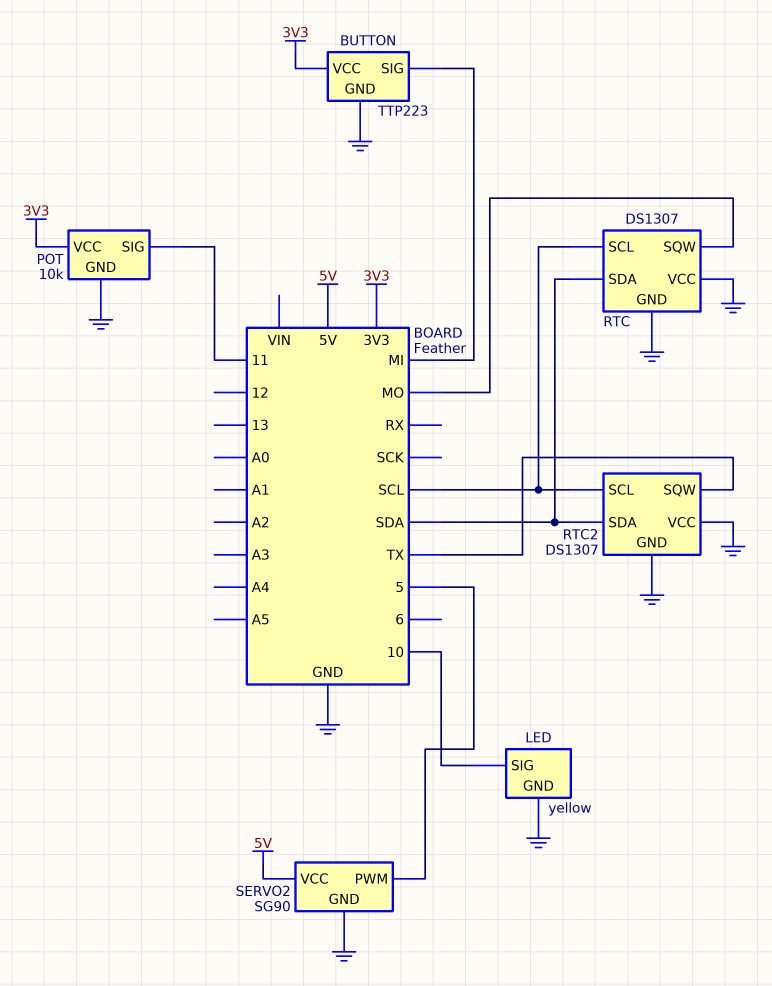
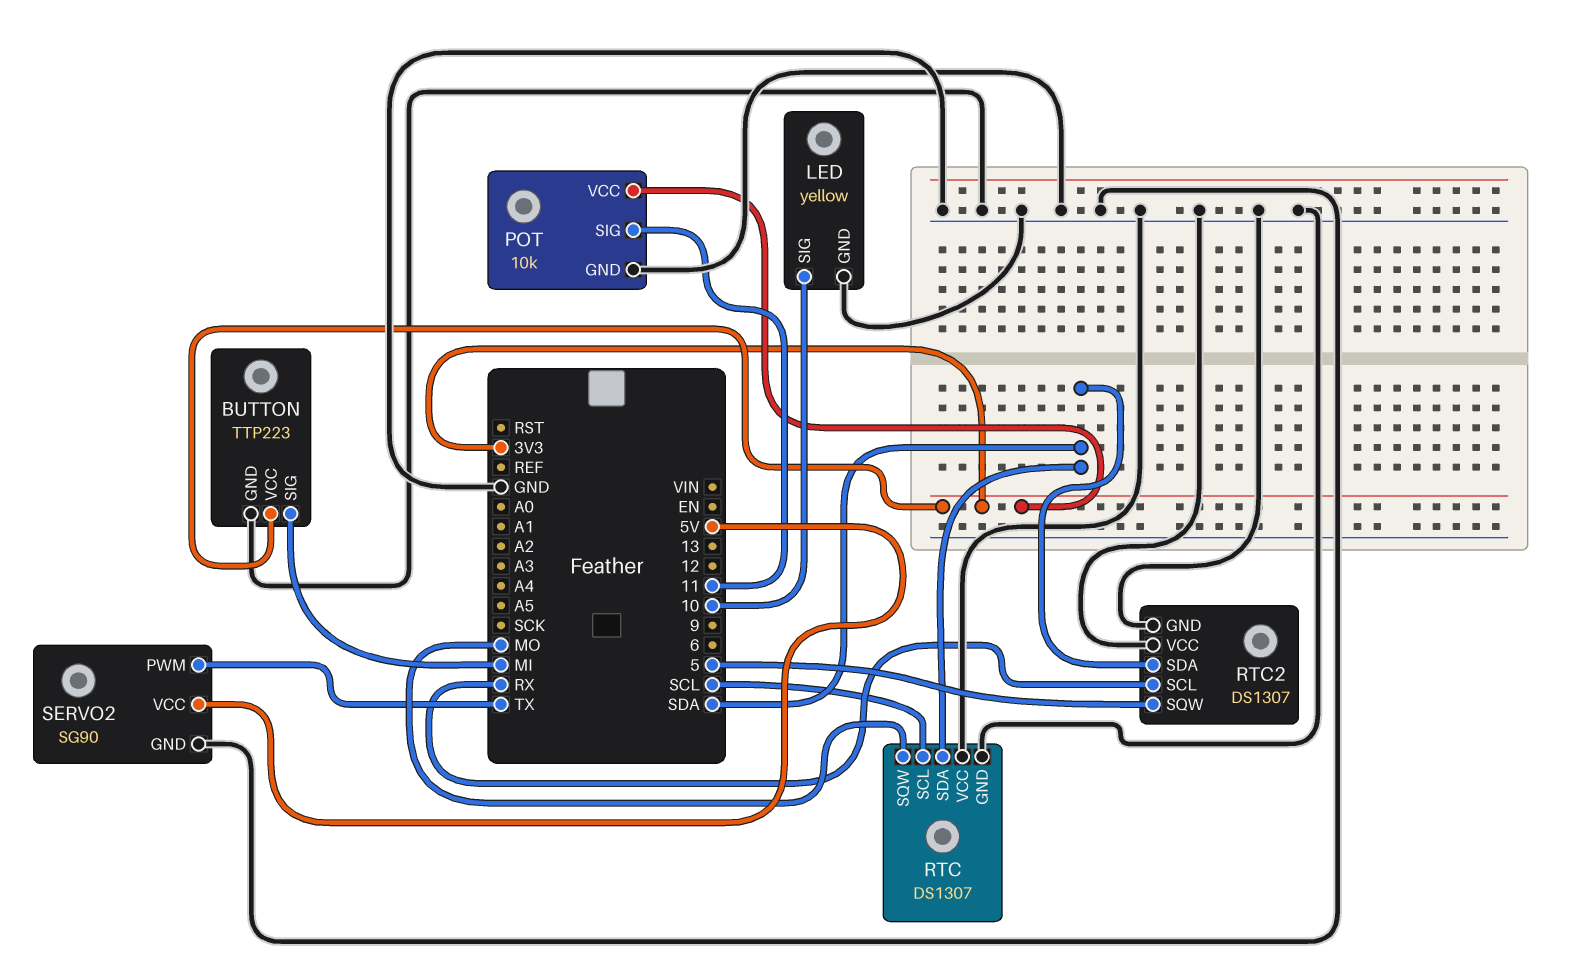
RTC2 pin SCL: SCL -> RX
RTC2 pin SQW: TX -> 5
SERVO2 pin PWM: 5 -> TX

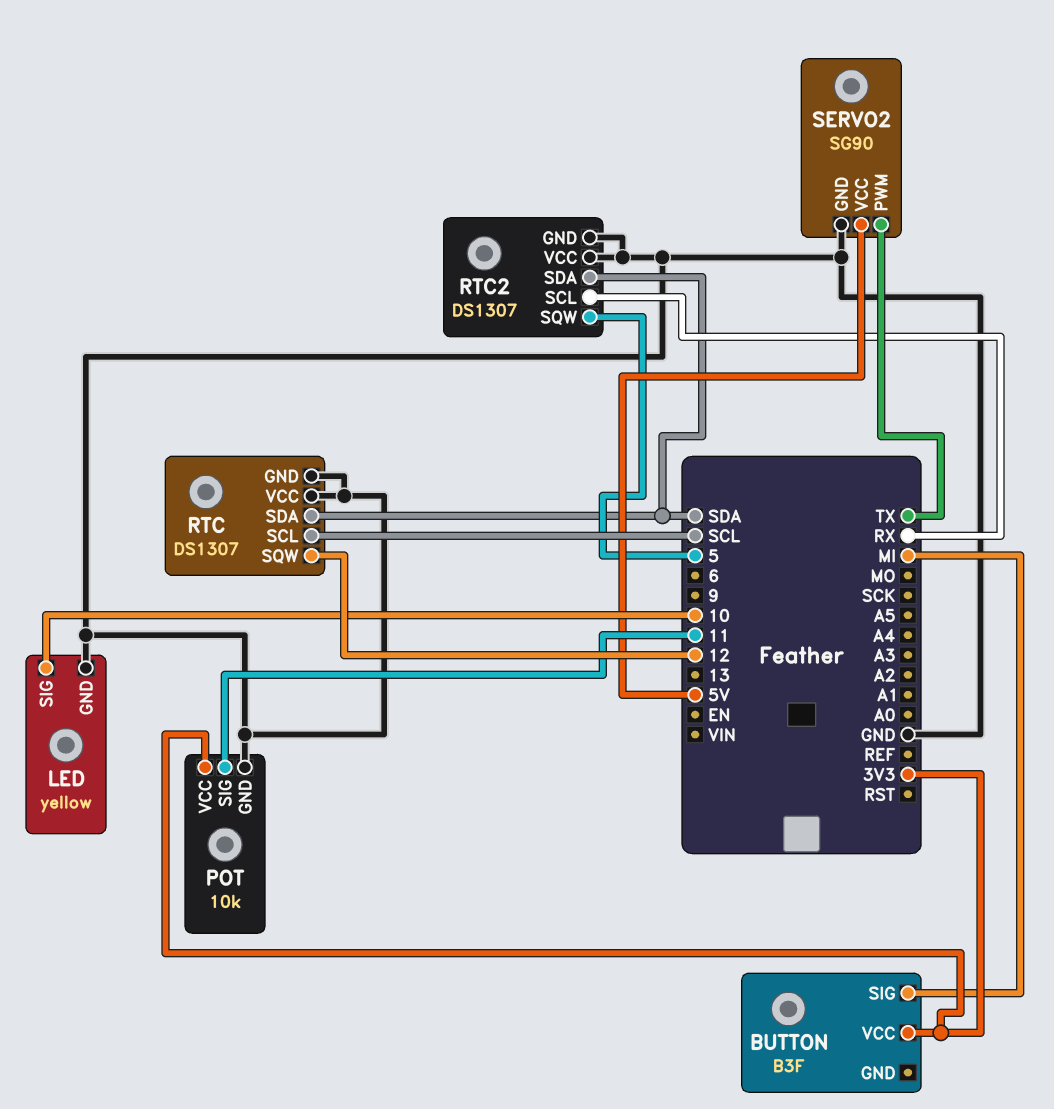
BUTTON: TTP223 -> B3F
BUTTON pin GND: GND -> none
RTC pin SQW: MO -> 12

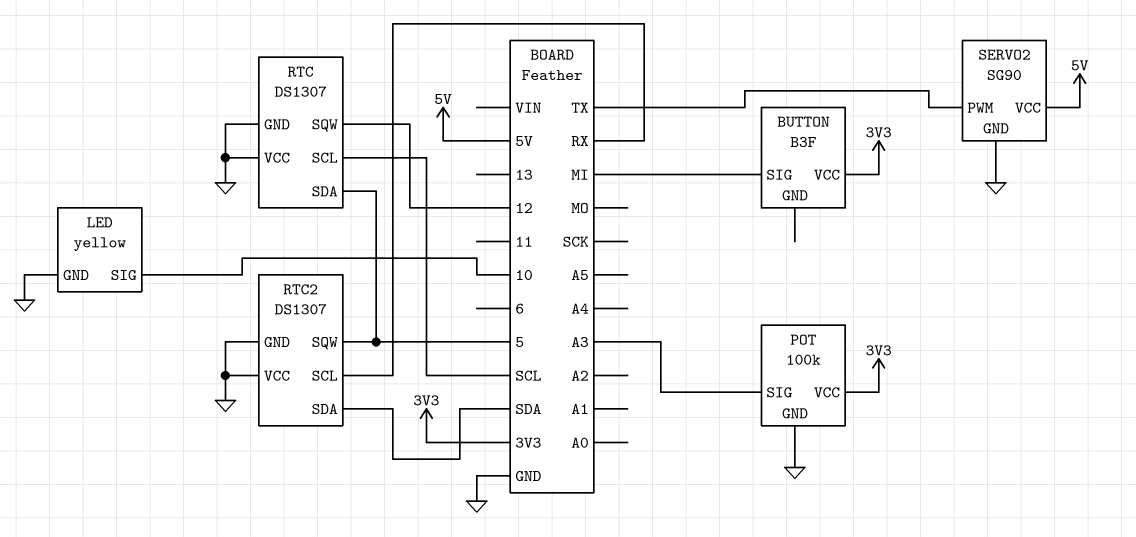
POT: 10k -> 100k
POT pin SIG: 11 -> A3
RTC pin SDA: SDA -> 5

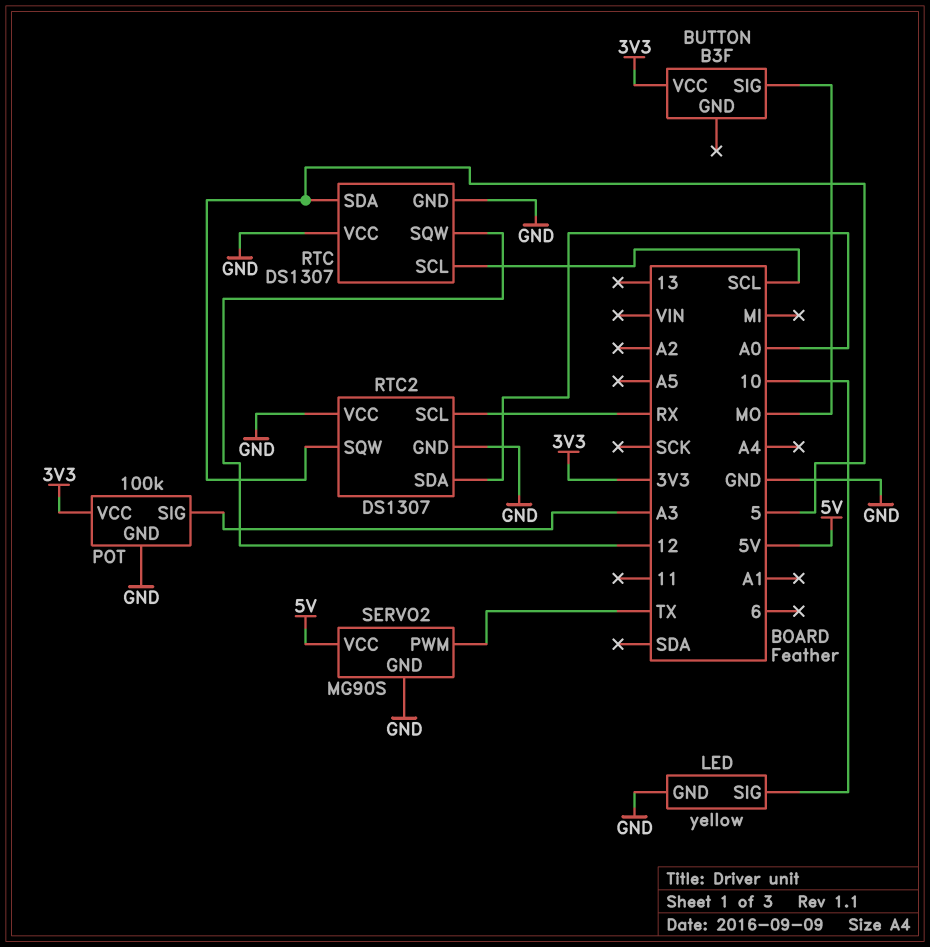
BUTTON pin SIG: MI -> MO
RTC2 pin SDA: SDA -> A0
SERVO2: SG90 -> MG90S

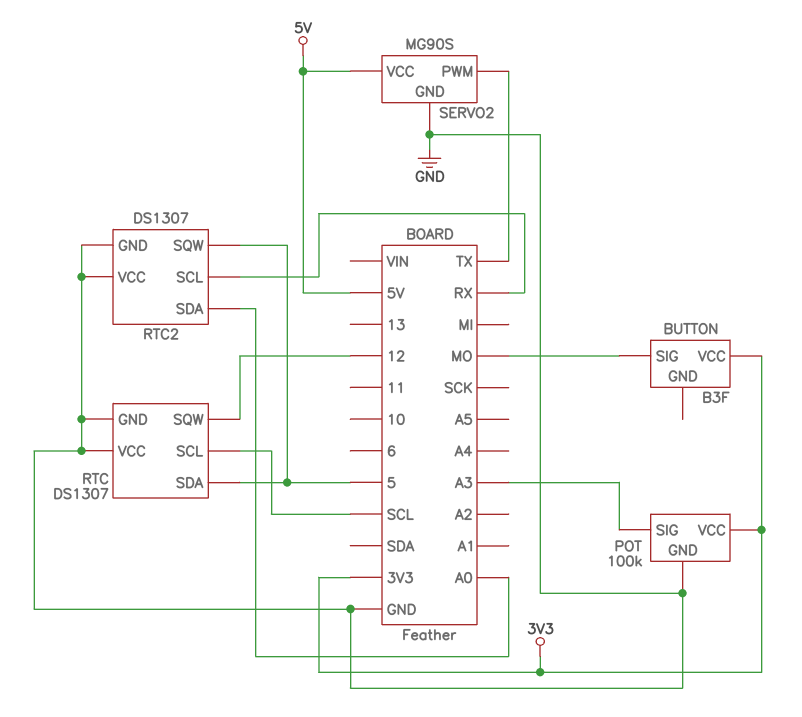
LED: yellow -> none
LED pin GND: GND -> none
LED pin SIG: 10 -> none

